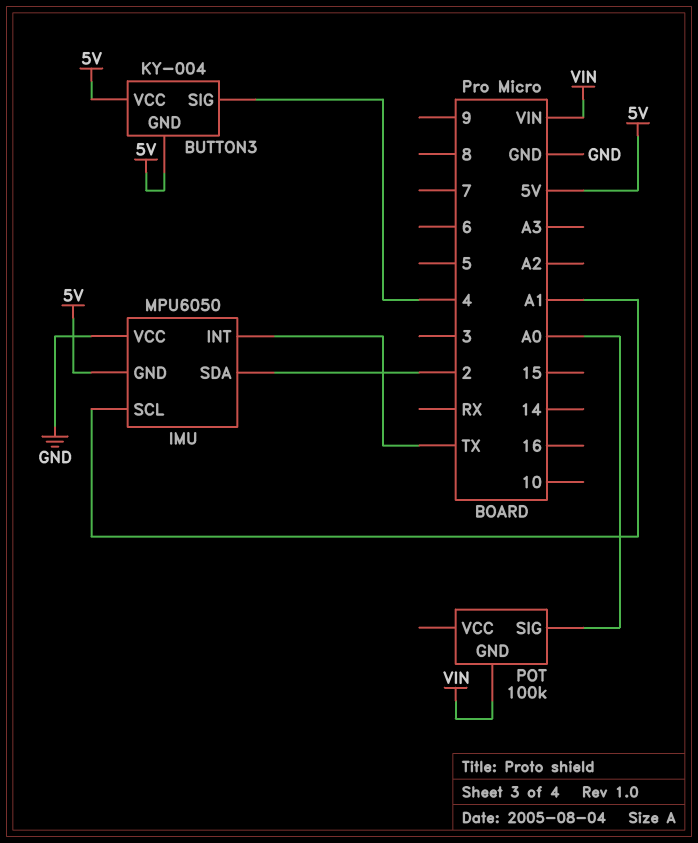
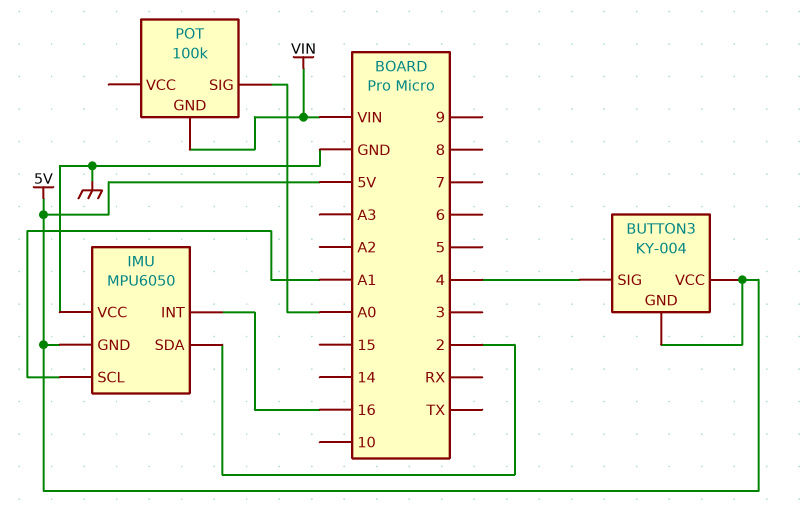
IMU pin INT: TX -> 16

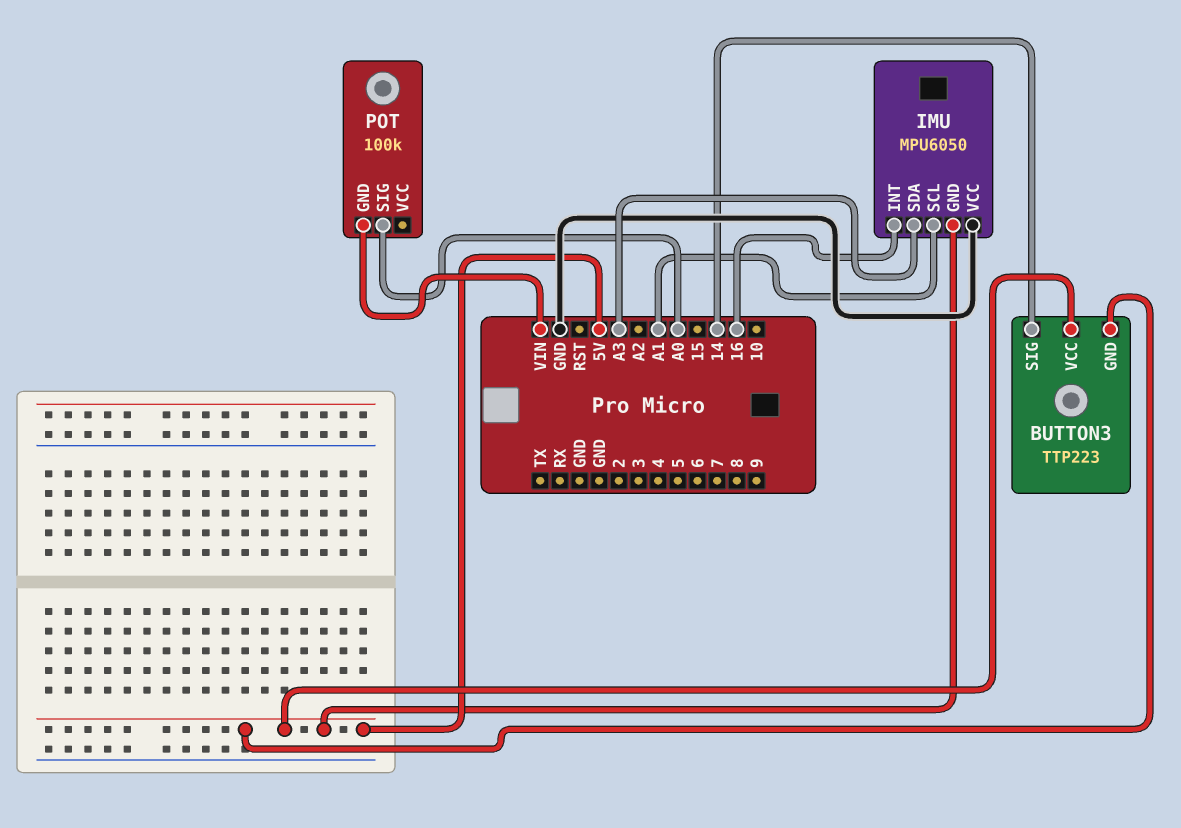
BUTTON3: KY-004 -> TTP223
BUTTON3 pin SIG: 4 -> 14
IMU pin SDA: 2 -> A3

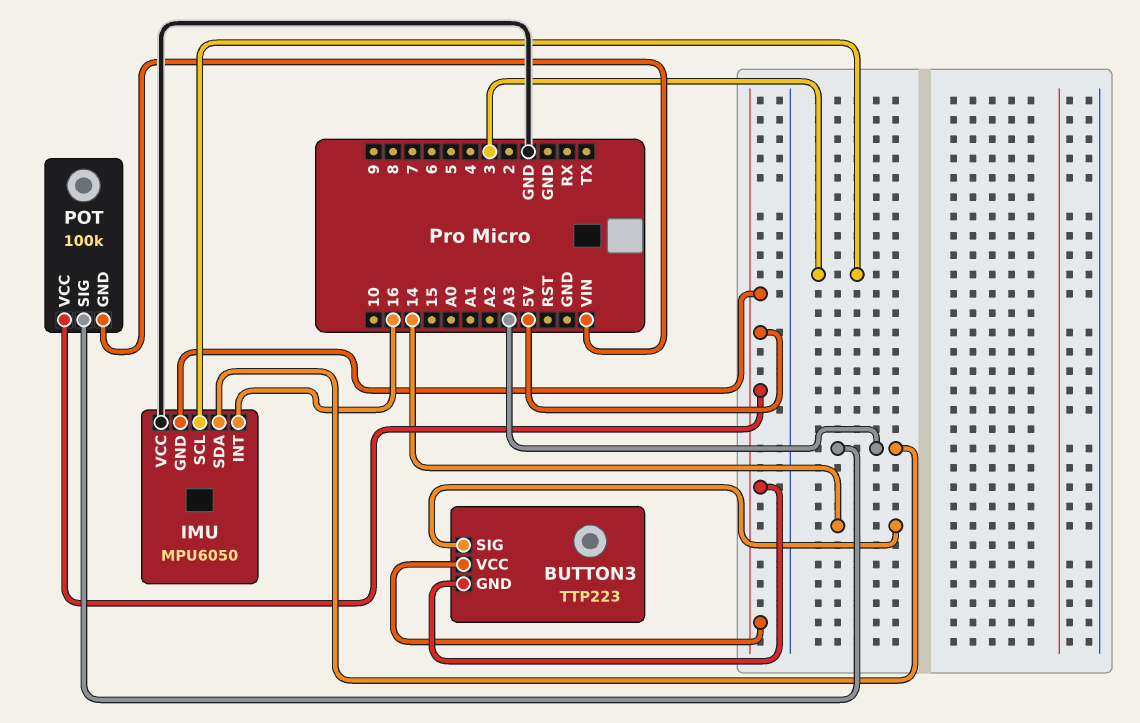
IMU pin SCL: A1 -> 3
POT pin SIG: A0 -> A3
POT pin VCC: none -> 5V

